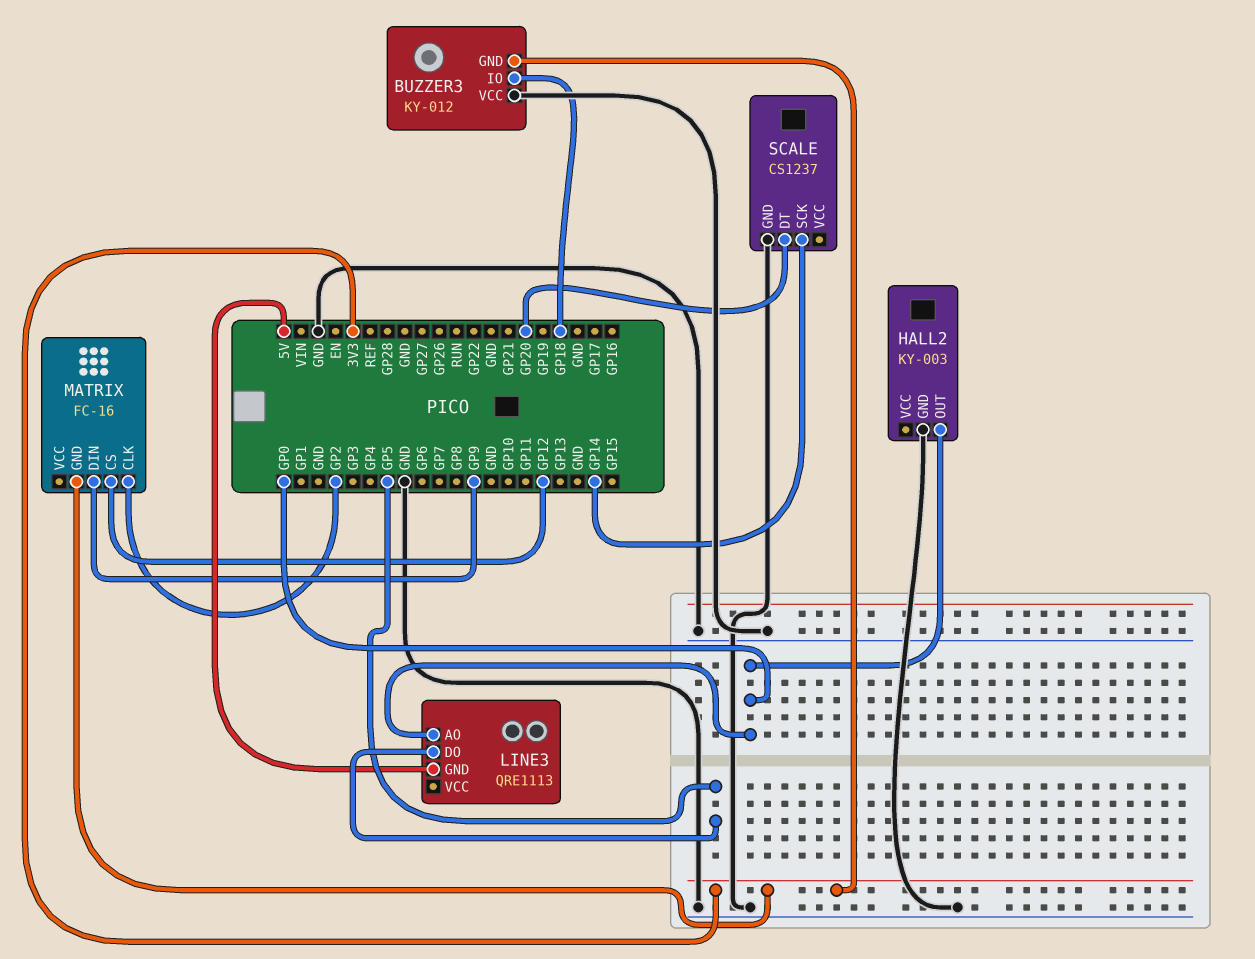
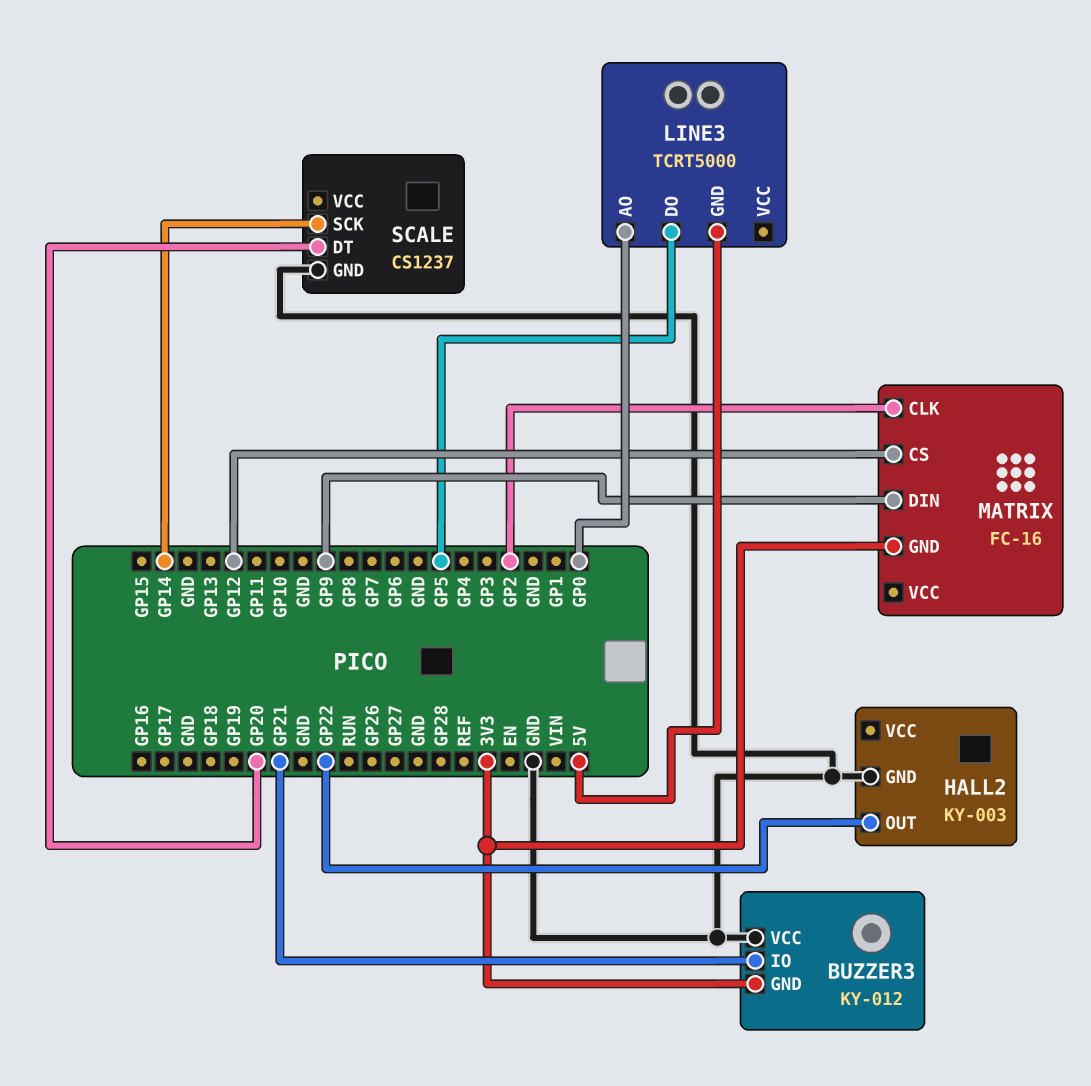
BUZZER3 pin IO: GP18 -> GP21
HALL2 pin OUT: GP0 -> GP22
LINE3: QRE1113 -> TCRT5000

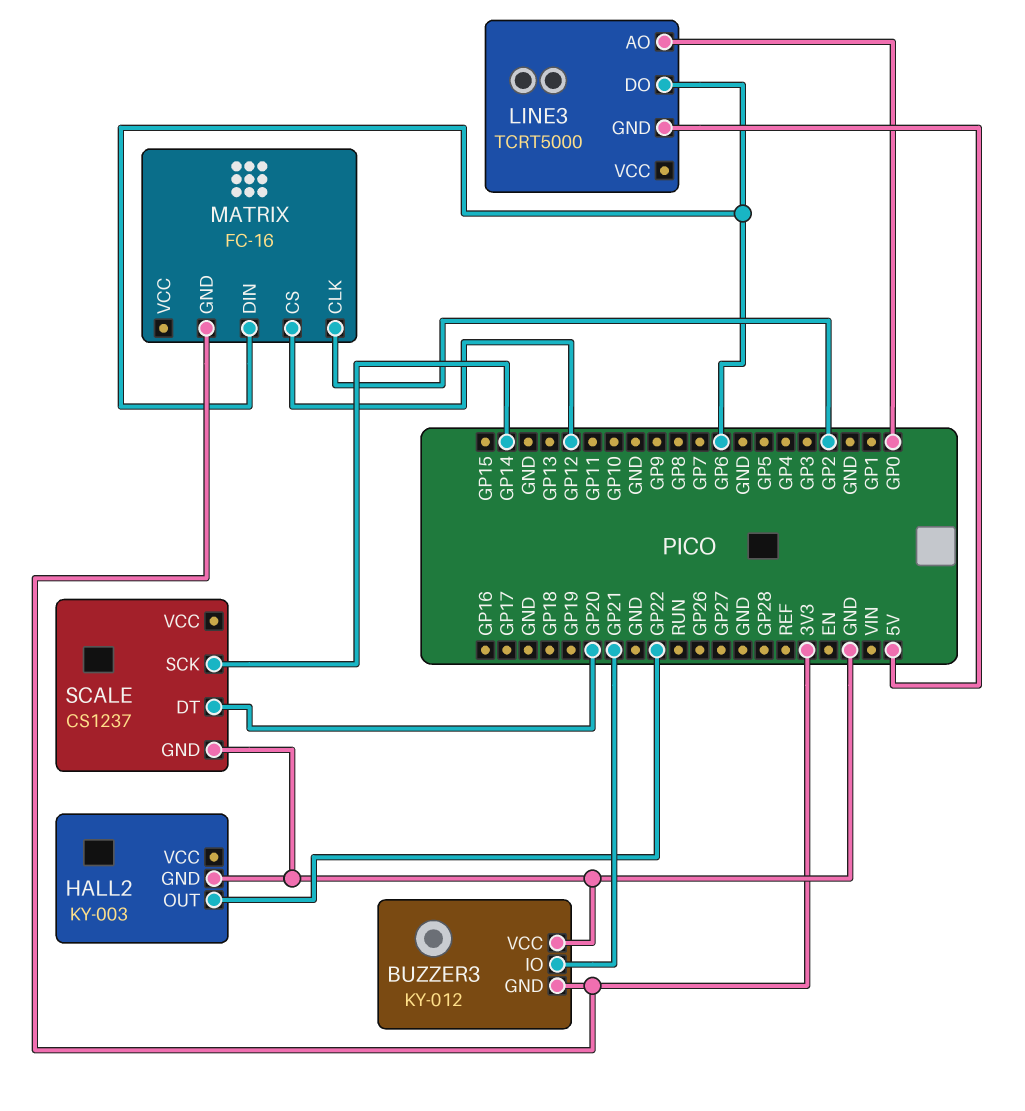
LINE3 pin DO: GP5 -> GP6
MATRIX pin DIN: GP9 -> GP6

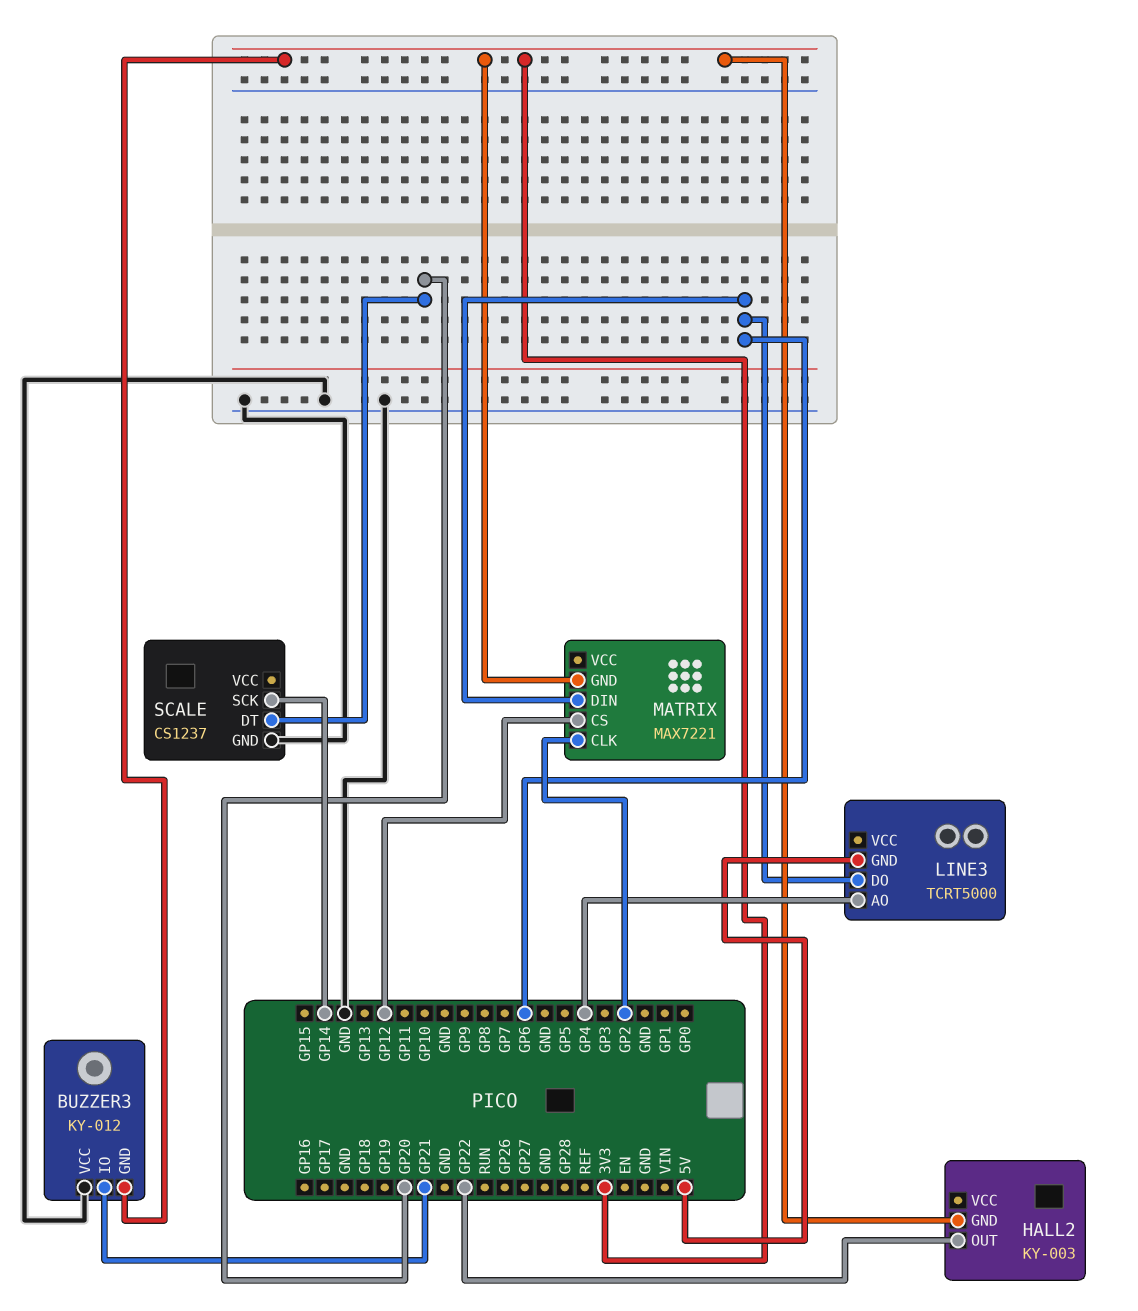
HALL2 pin GND: GND -> 3V3
LINE3 pin AO: GP0 -> GP4
MATRIX: FC-16 -> MAX7221

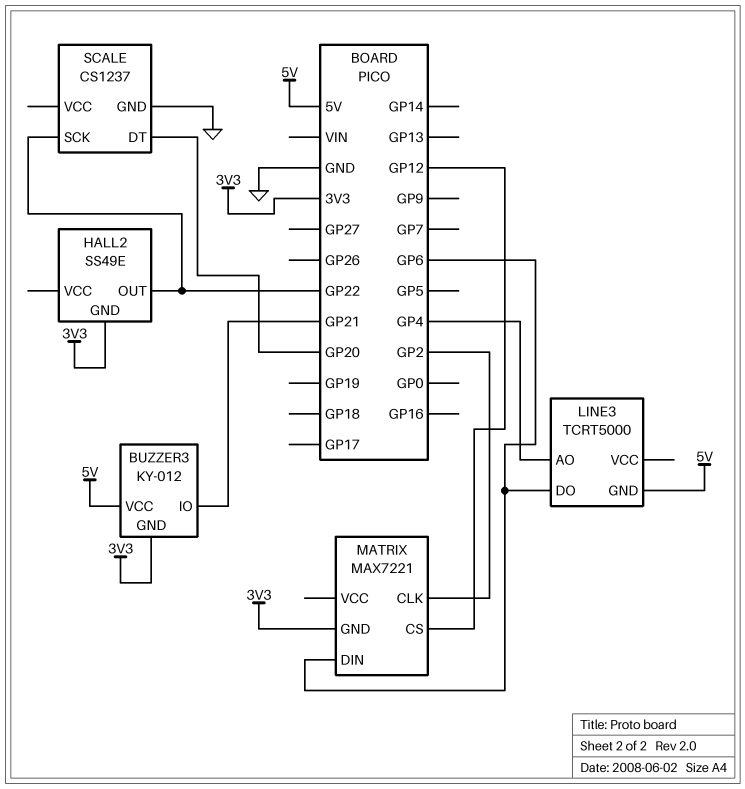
BUZZER3 pin VCC: GND -> 5V
HALL2: KY-003 -> SS49E
SCALE pin SCK: GP14 -> GP22

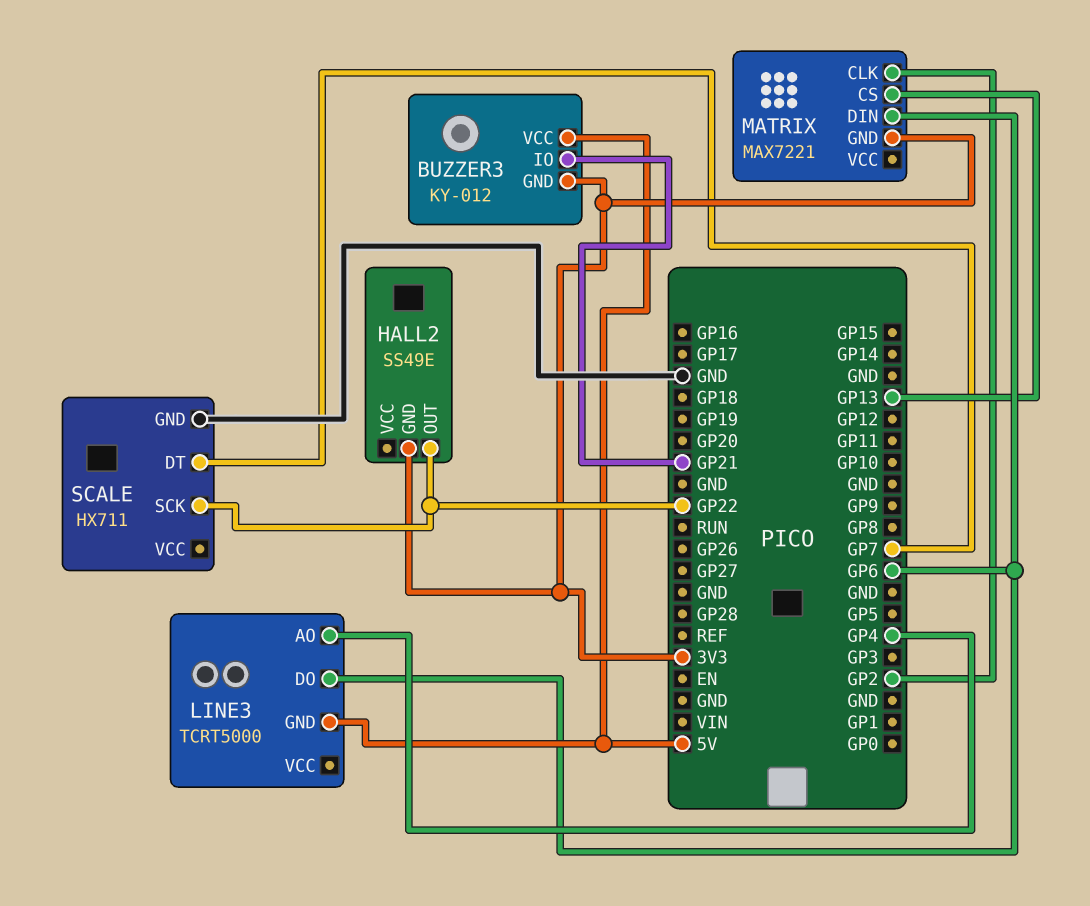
MATRIX pin CS: GP12 -> GP13
SCALE: CS1237 -> HX711
SCALE pin DT: GP20 -> GP7

